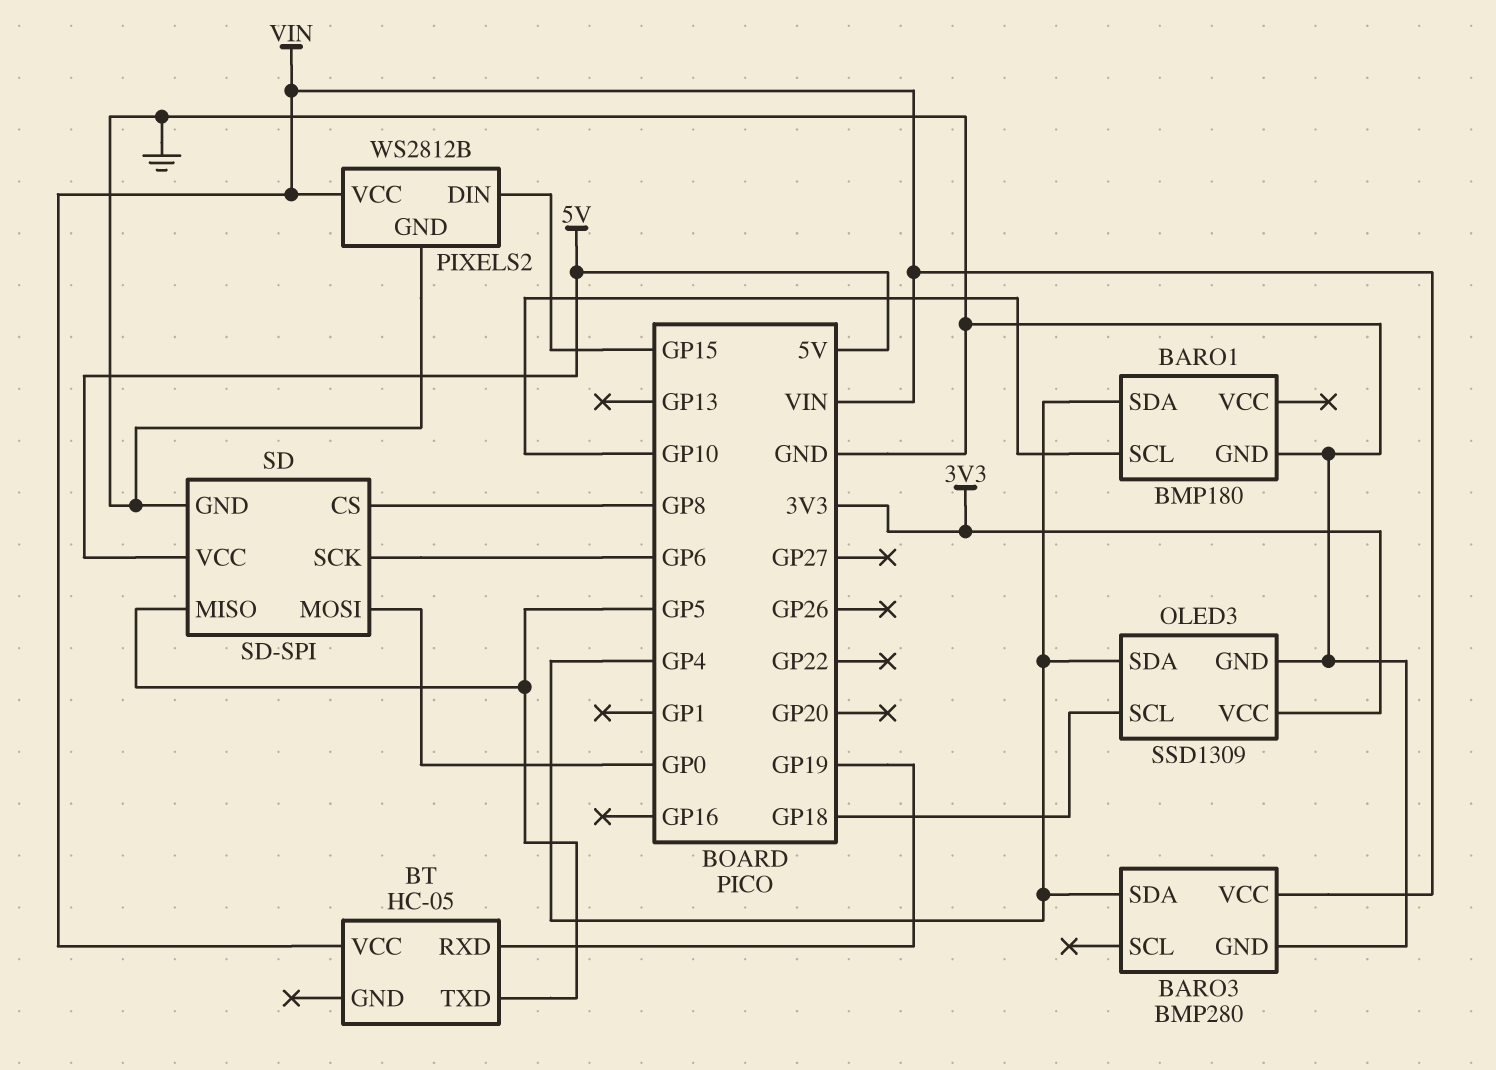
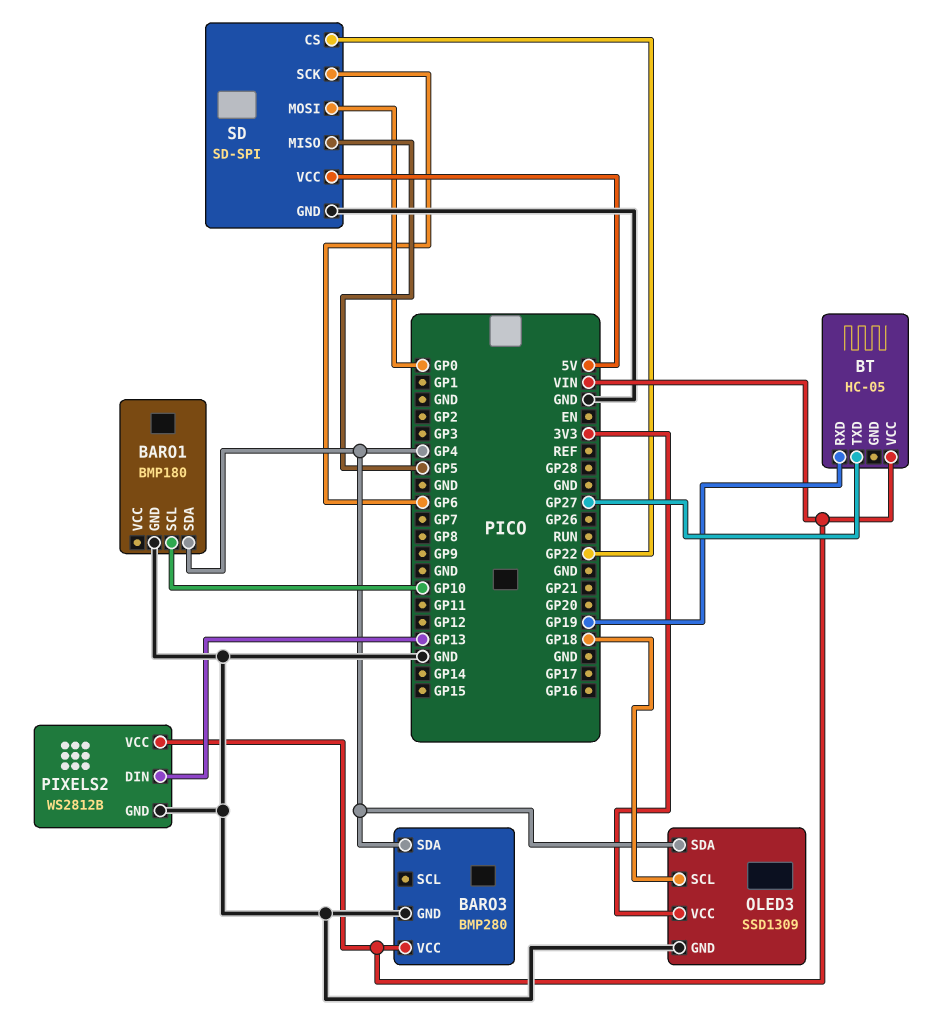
BT pin TXD: GP5 -> GP27
PIXELS2 pin DIN: GP15 -> GP13
SD pin CS: GP8 -> GP22

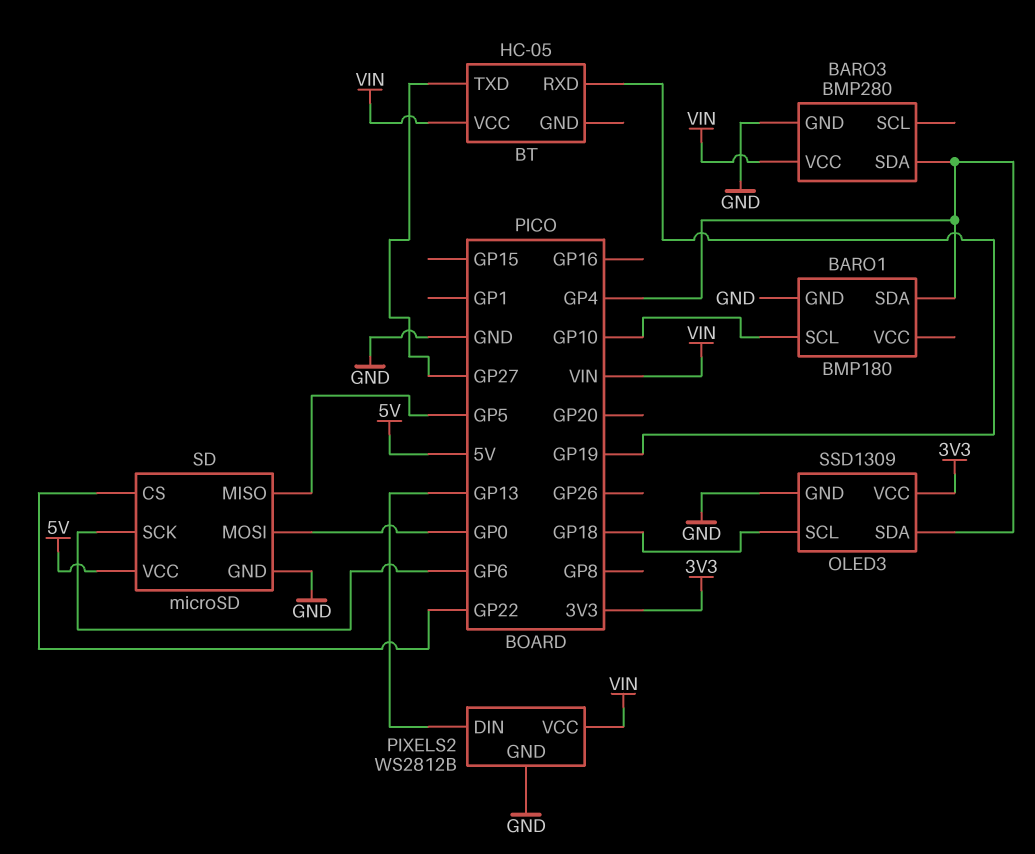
SD: SD-SPI -> microSD

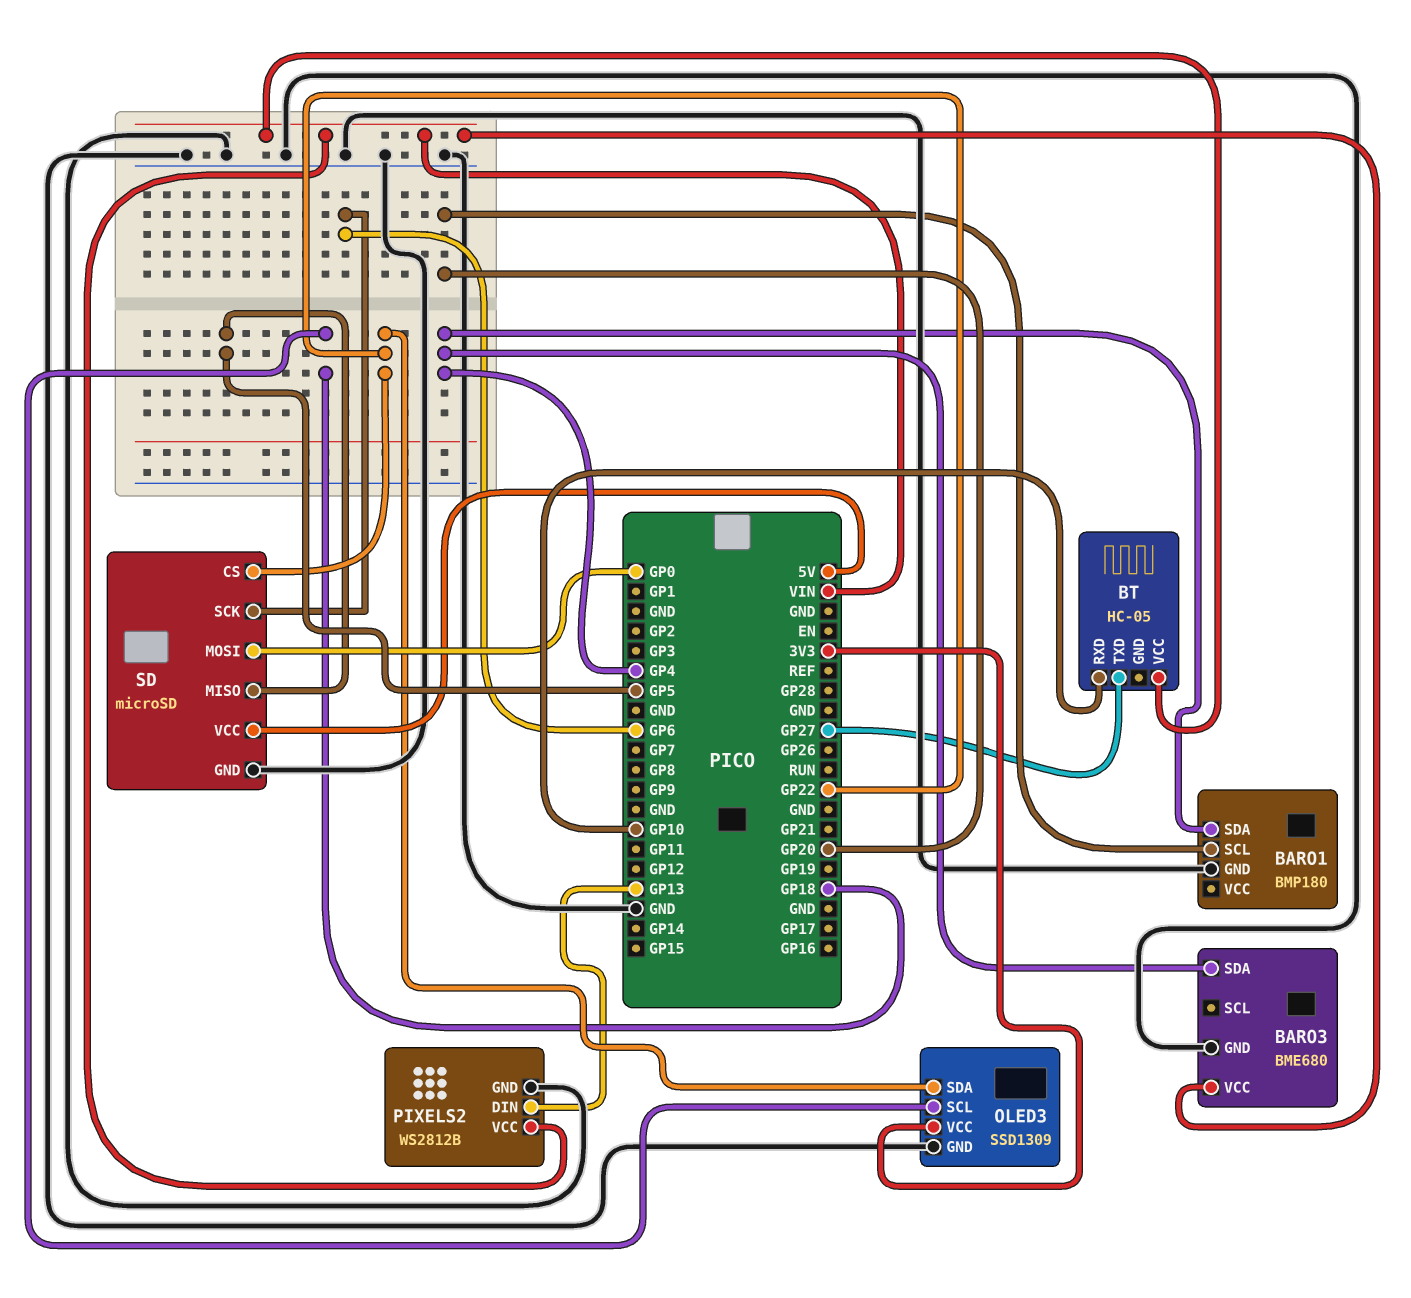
BARO1 pin SCL: GP10 -> GP20
BARO3: BMP280 -> BME680
BT pin RXD: GP19 -> GP10
OLED3 pin SDA: GP4 -> GP22

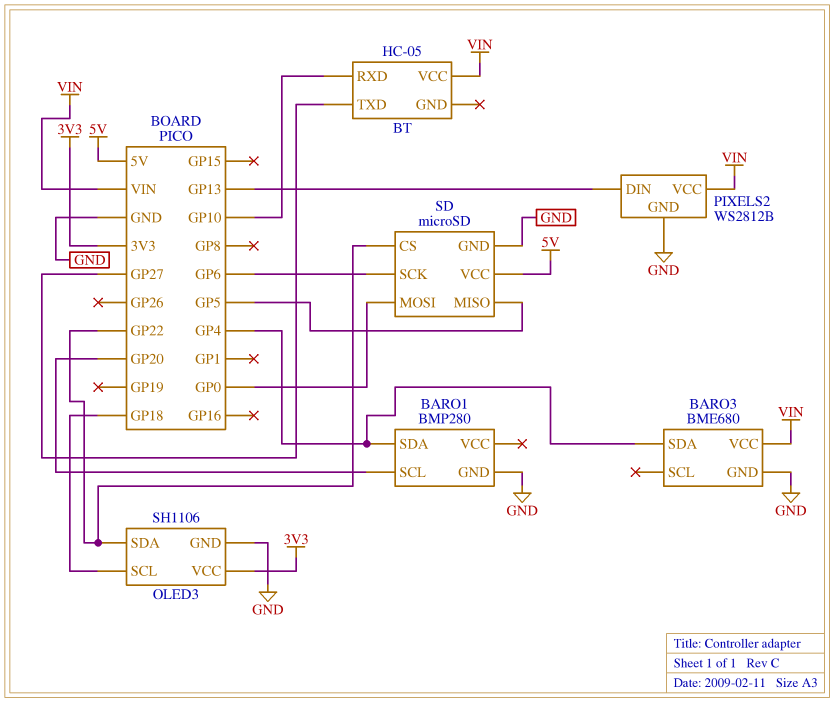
BARO1: BMP180 -> BMP280
OLED3: SSD1309 -> SH1106

